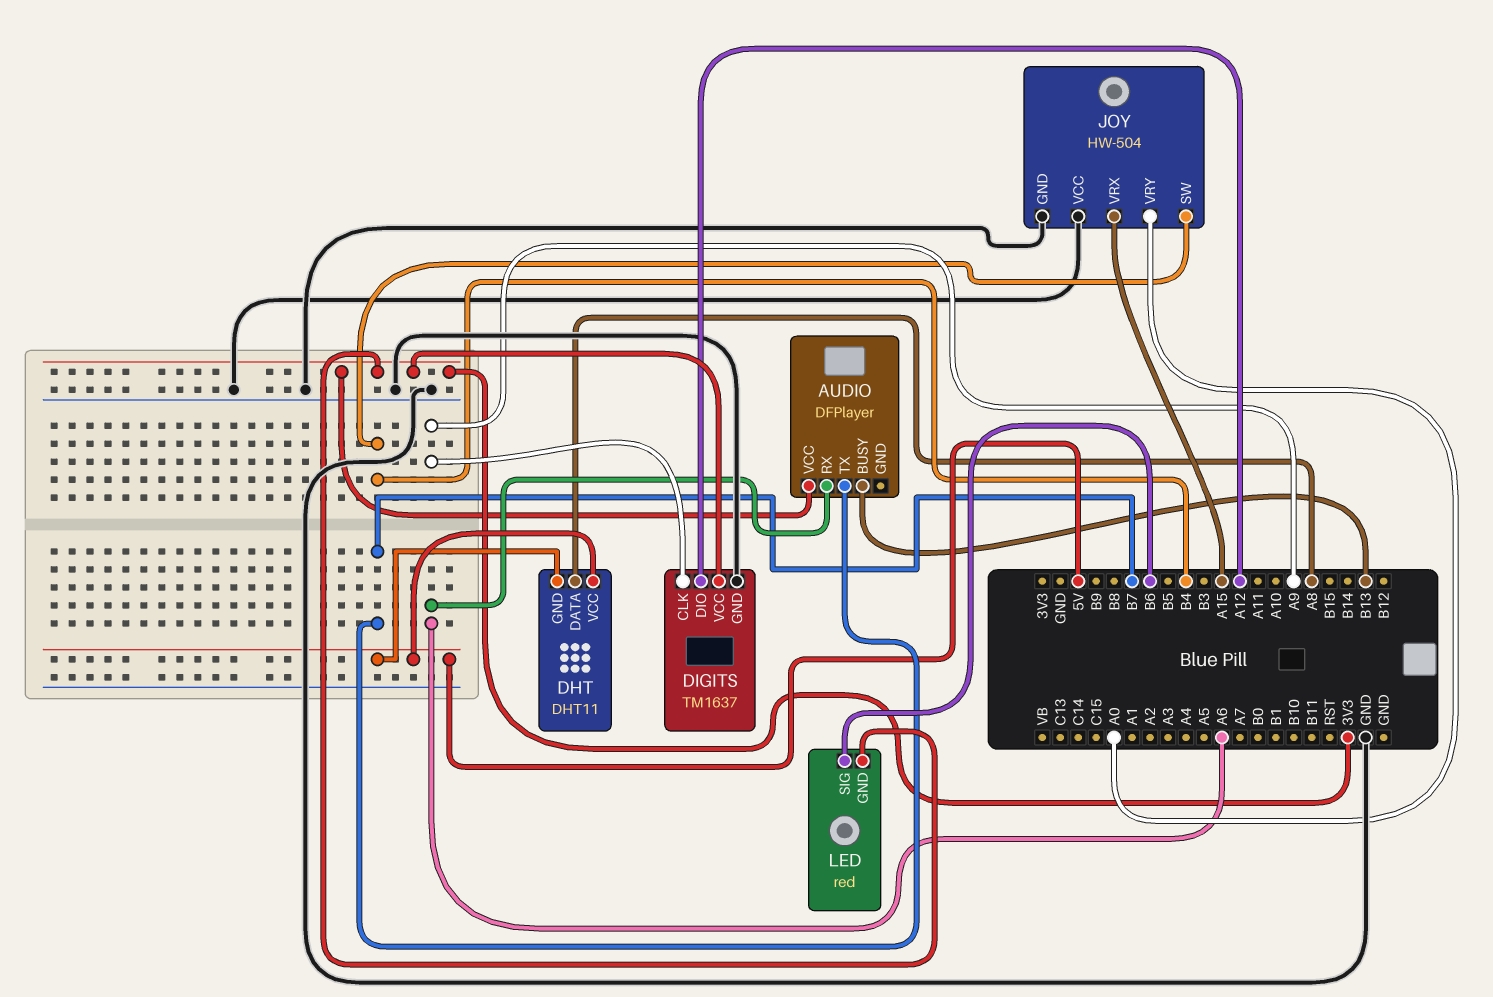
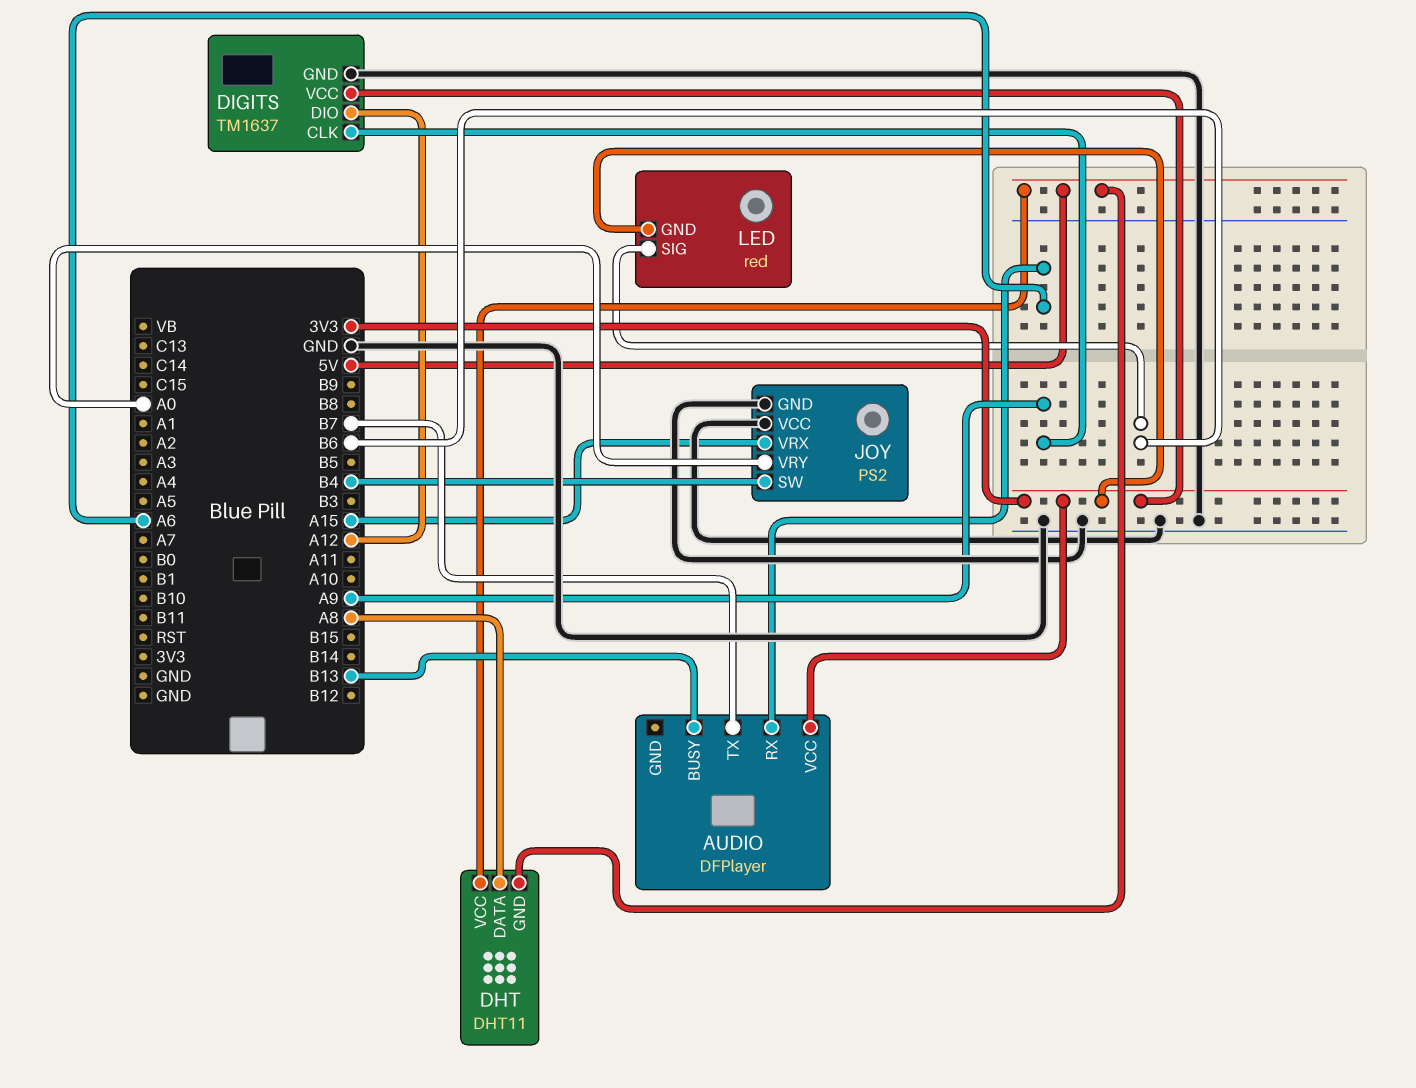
JOY: HW-504 -> PS2

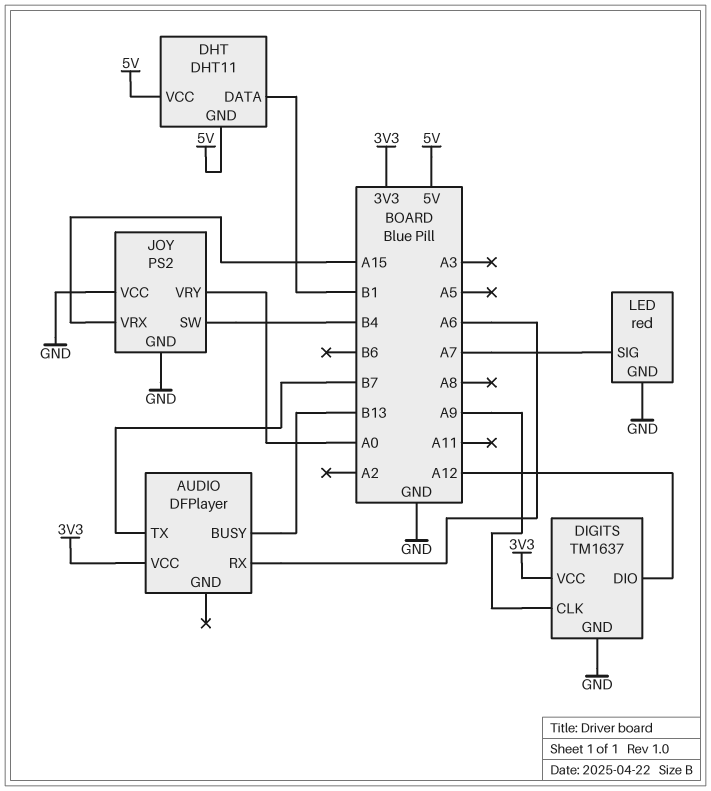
DHT pin DATA: A8 -> B1
LED pin GND: 3V3 -> GND
LED pin SIG: B6 -> A7

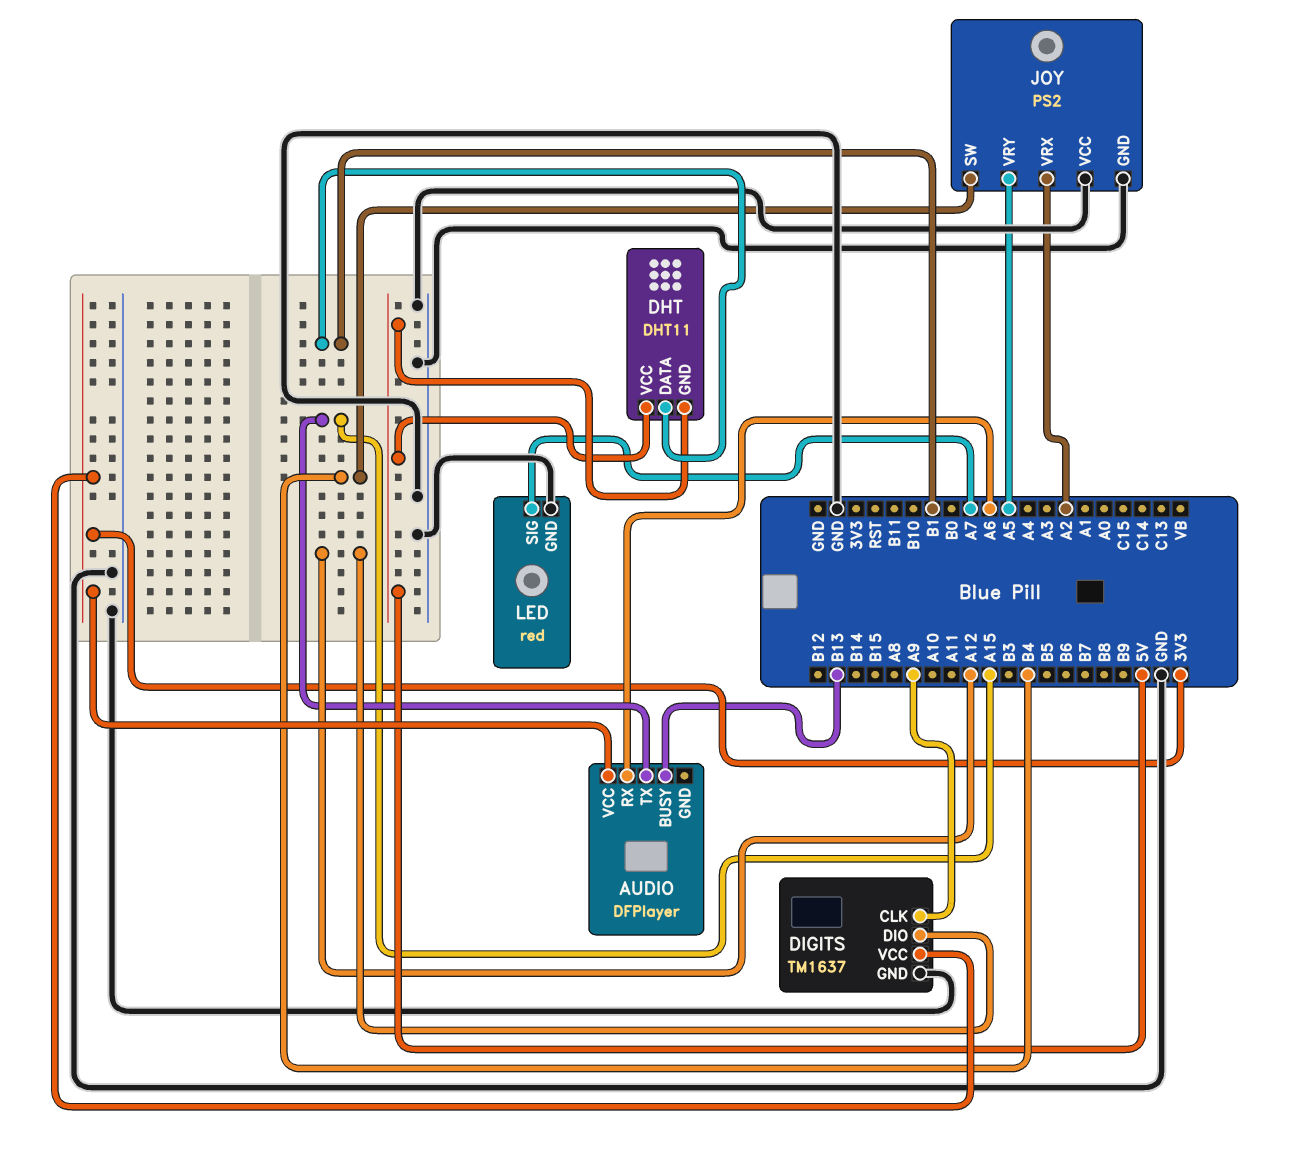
AUDIO pin TX: B7 -> A15
JOY pin VRX: A15 -> A2
JOY pin VRY: A0 -> A5

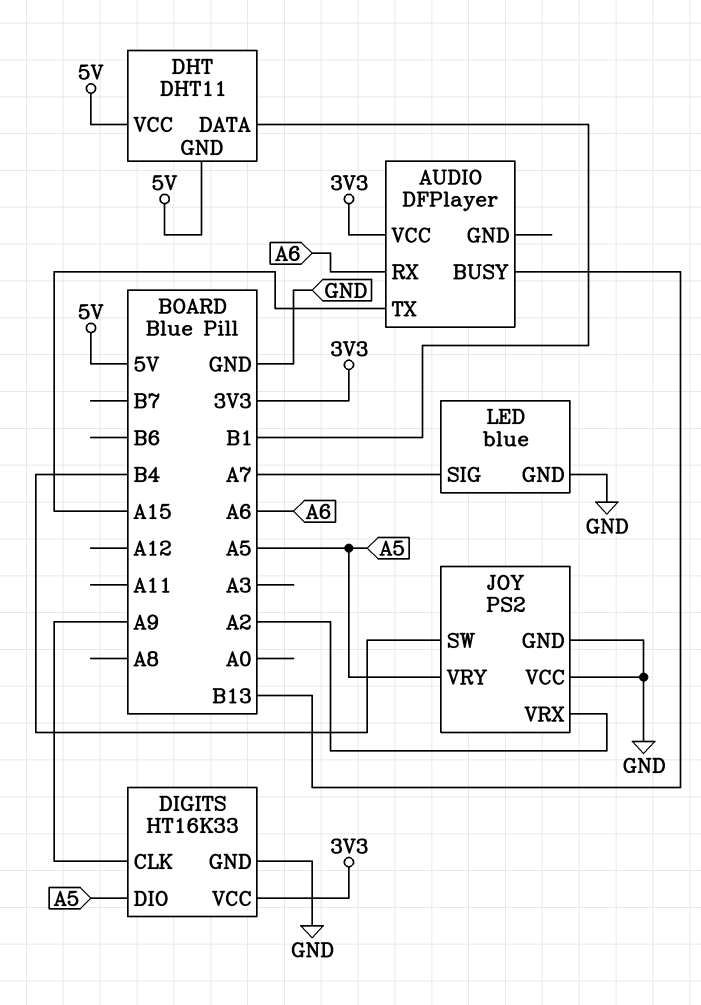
DIGITS: TM1637 -> HT16K33
DIGITS pin DIO: A12 -> A5
LED: red -> blue

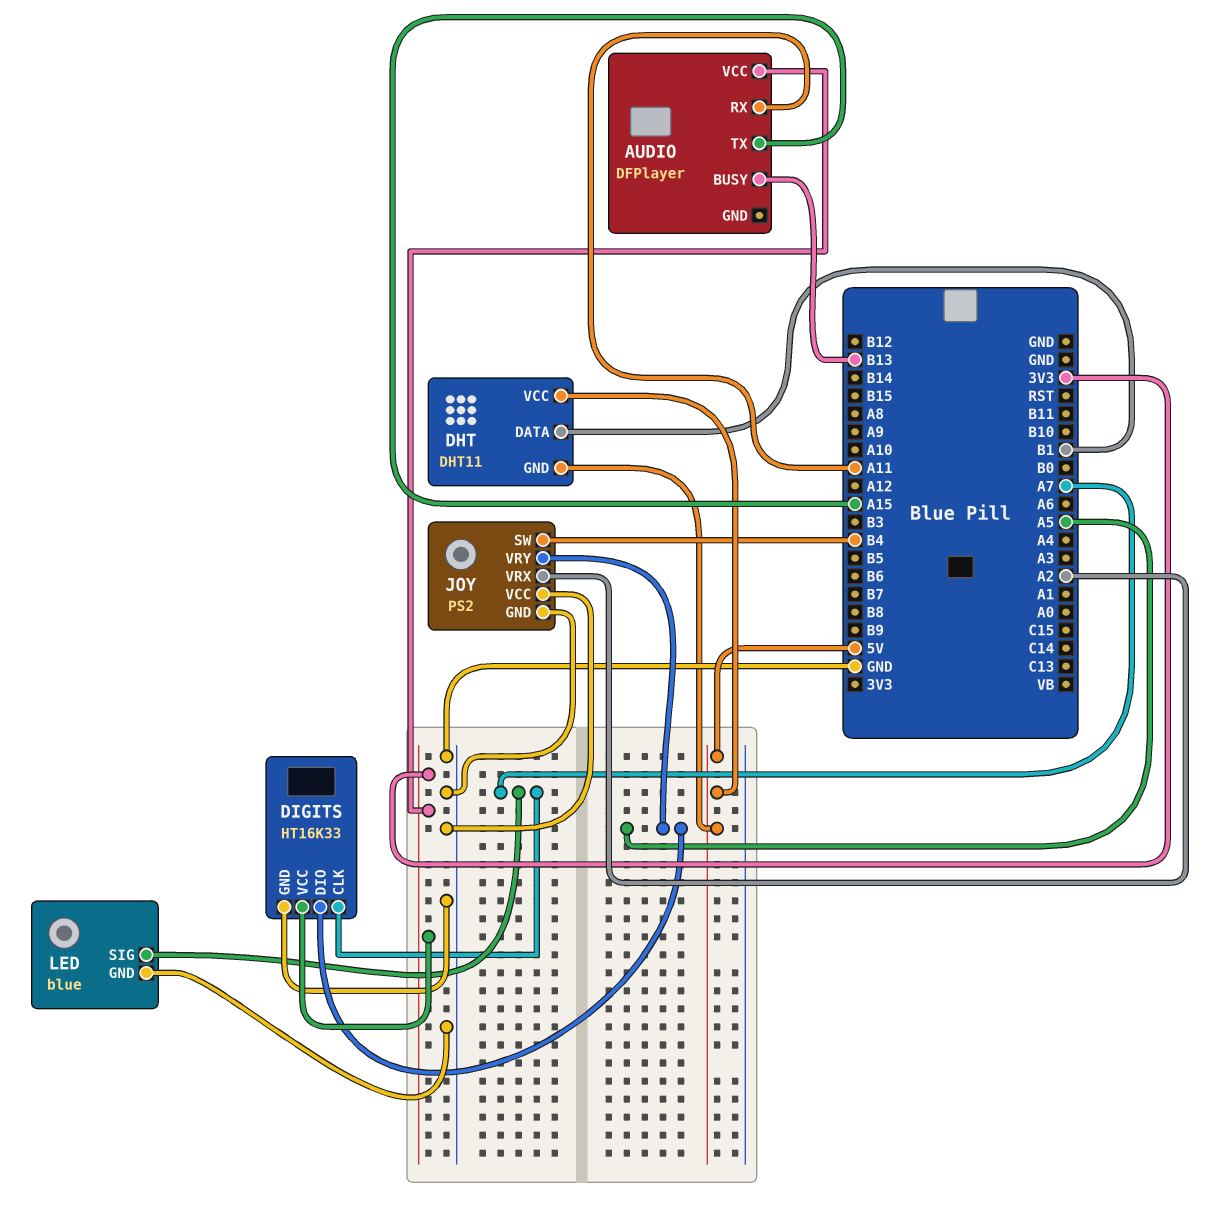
AUDIO pin RX: A6 -> A11
DIGITS pin CLK: A9 -> A7

